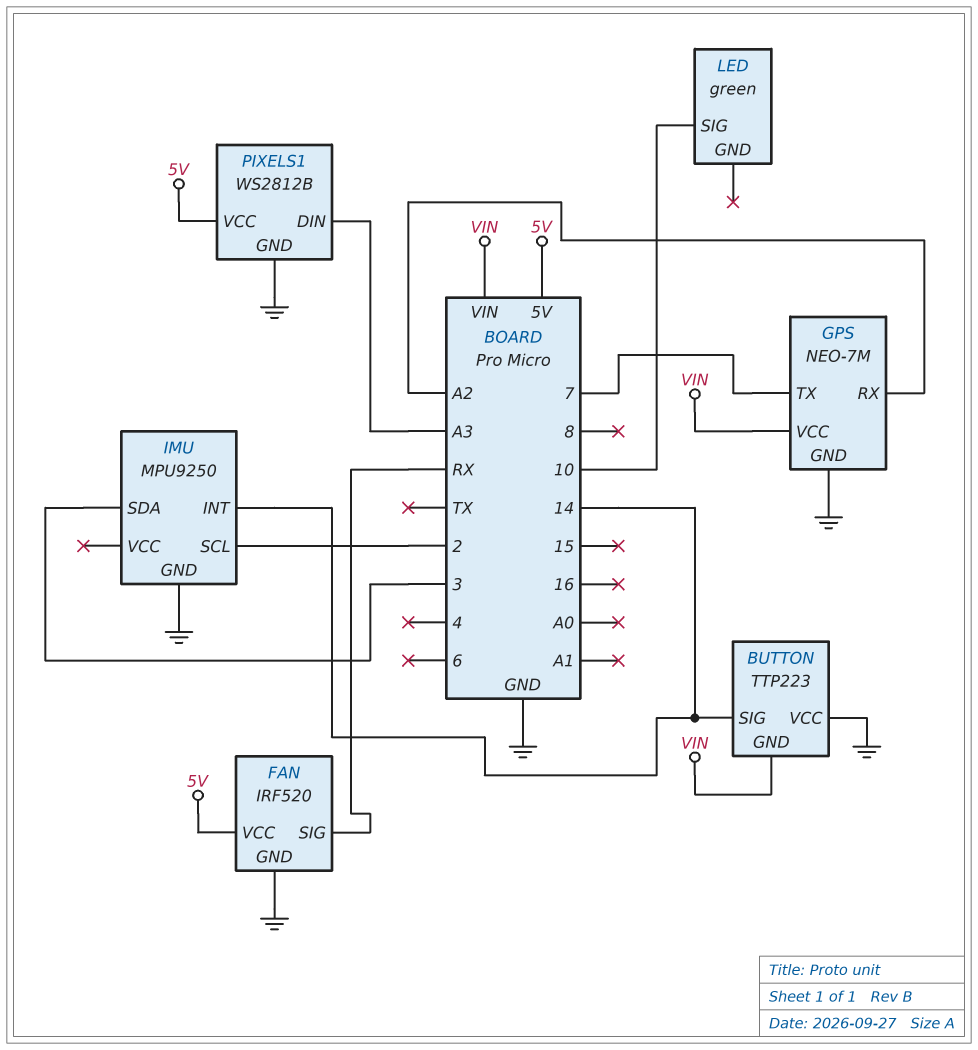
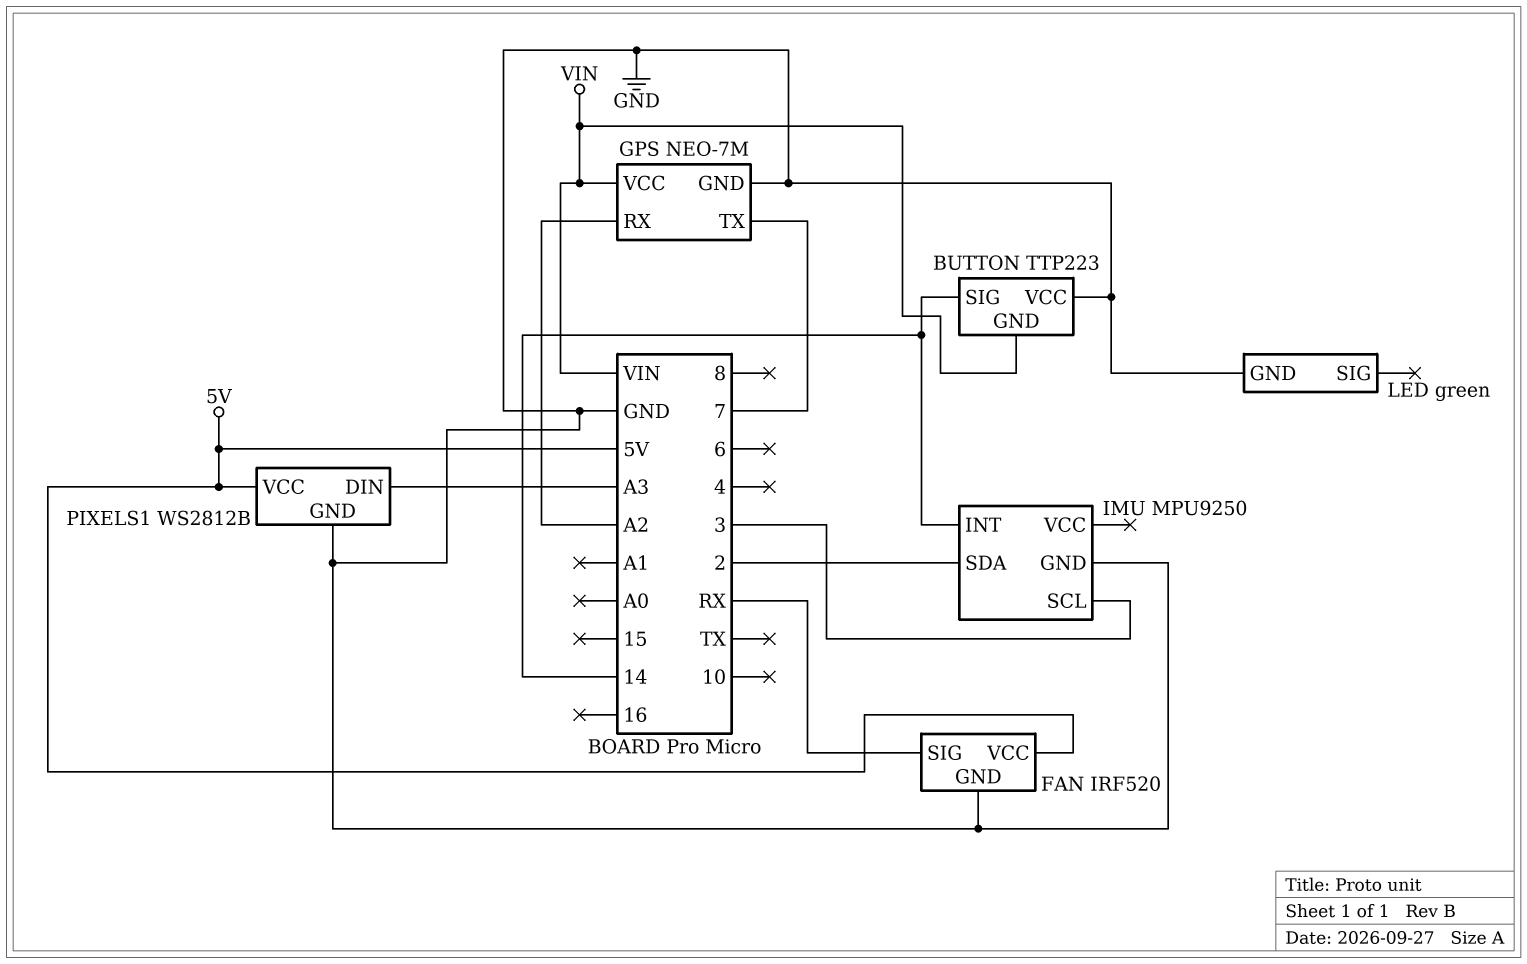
IMU pin SCL: 2 -> 3
IMU pin SDA: 3 -> 2
LED pin GND: none -> GND
LED pin SIG: 10 -> none

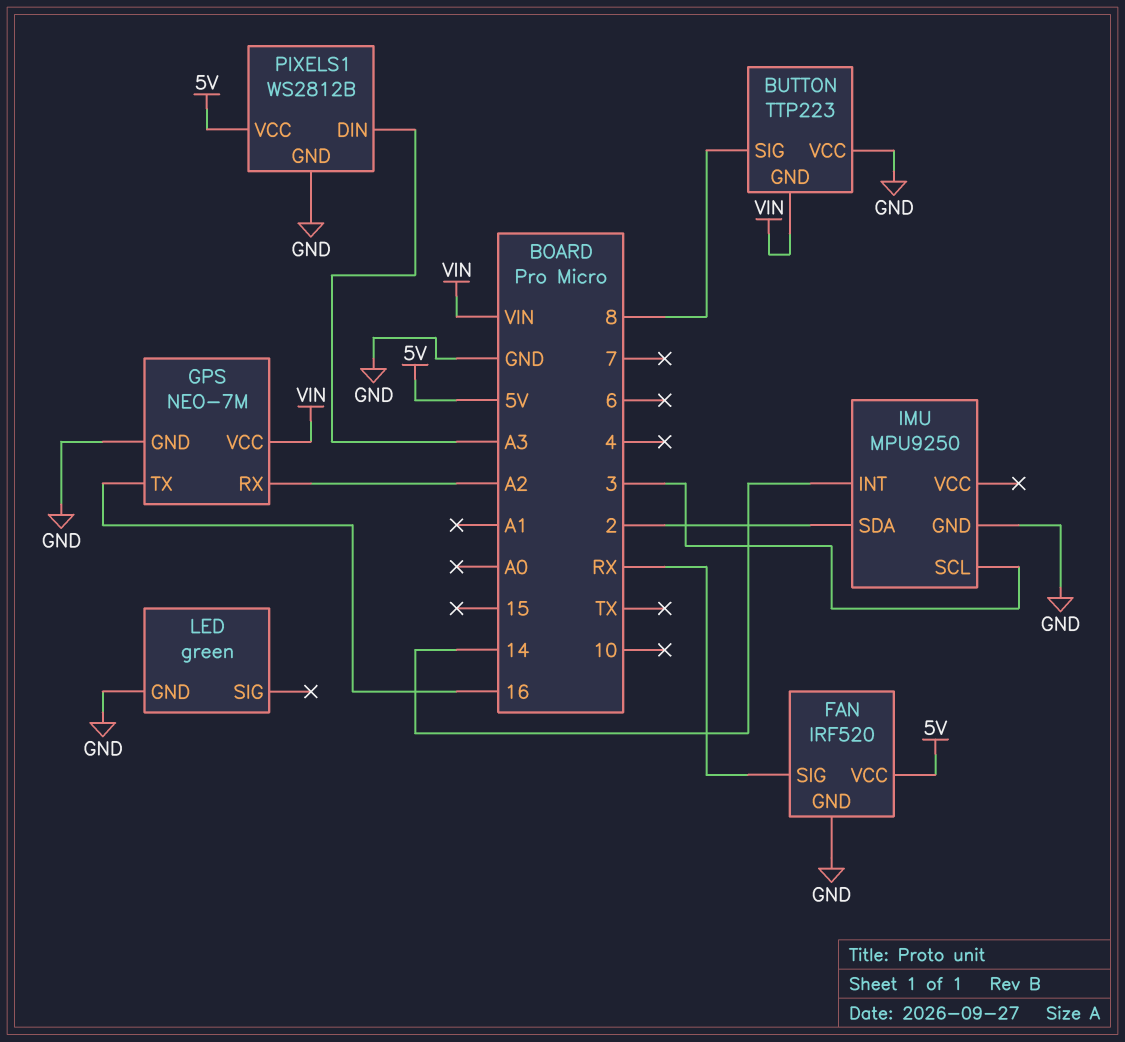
BUTTON pin SIG: 14 -> 8
GPS pin TX: 7 -> 16

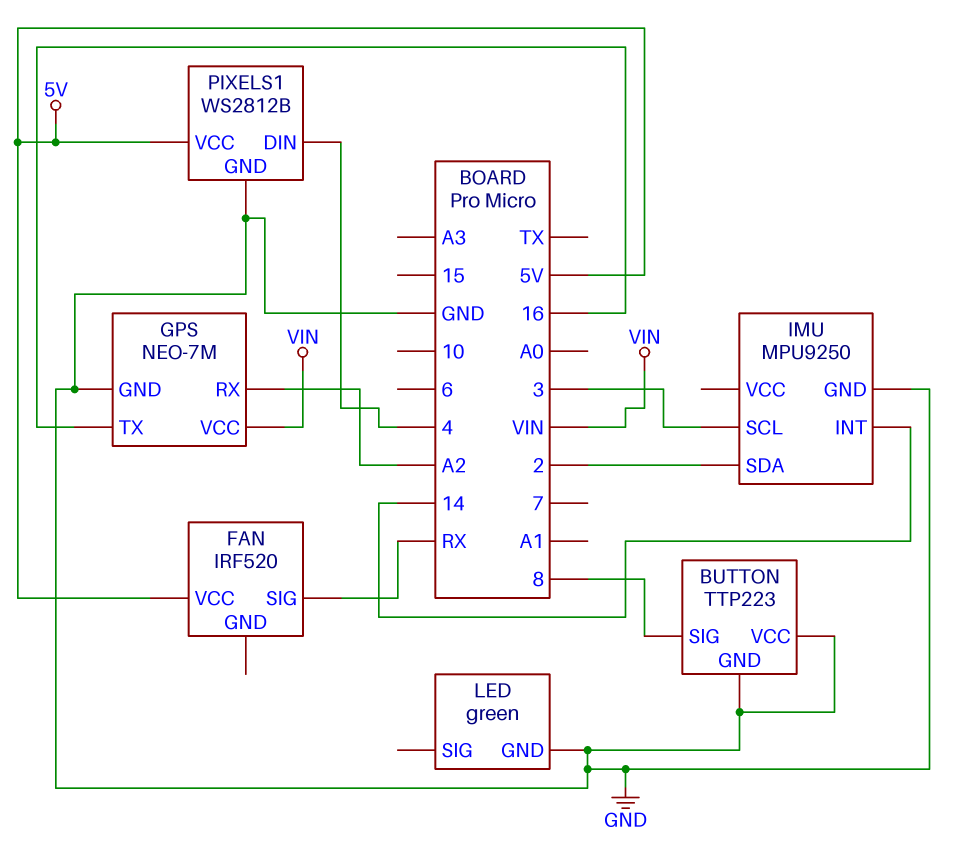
BUTTON pin GND: VIN -> GND
FAN pin GND: GND -> none
PIXELS1 pin DIN: A3 -> 4

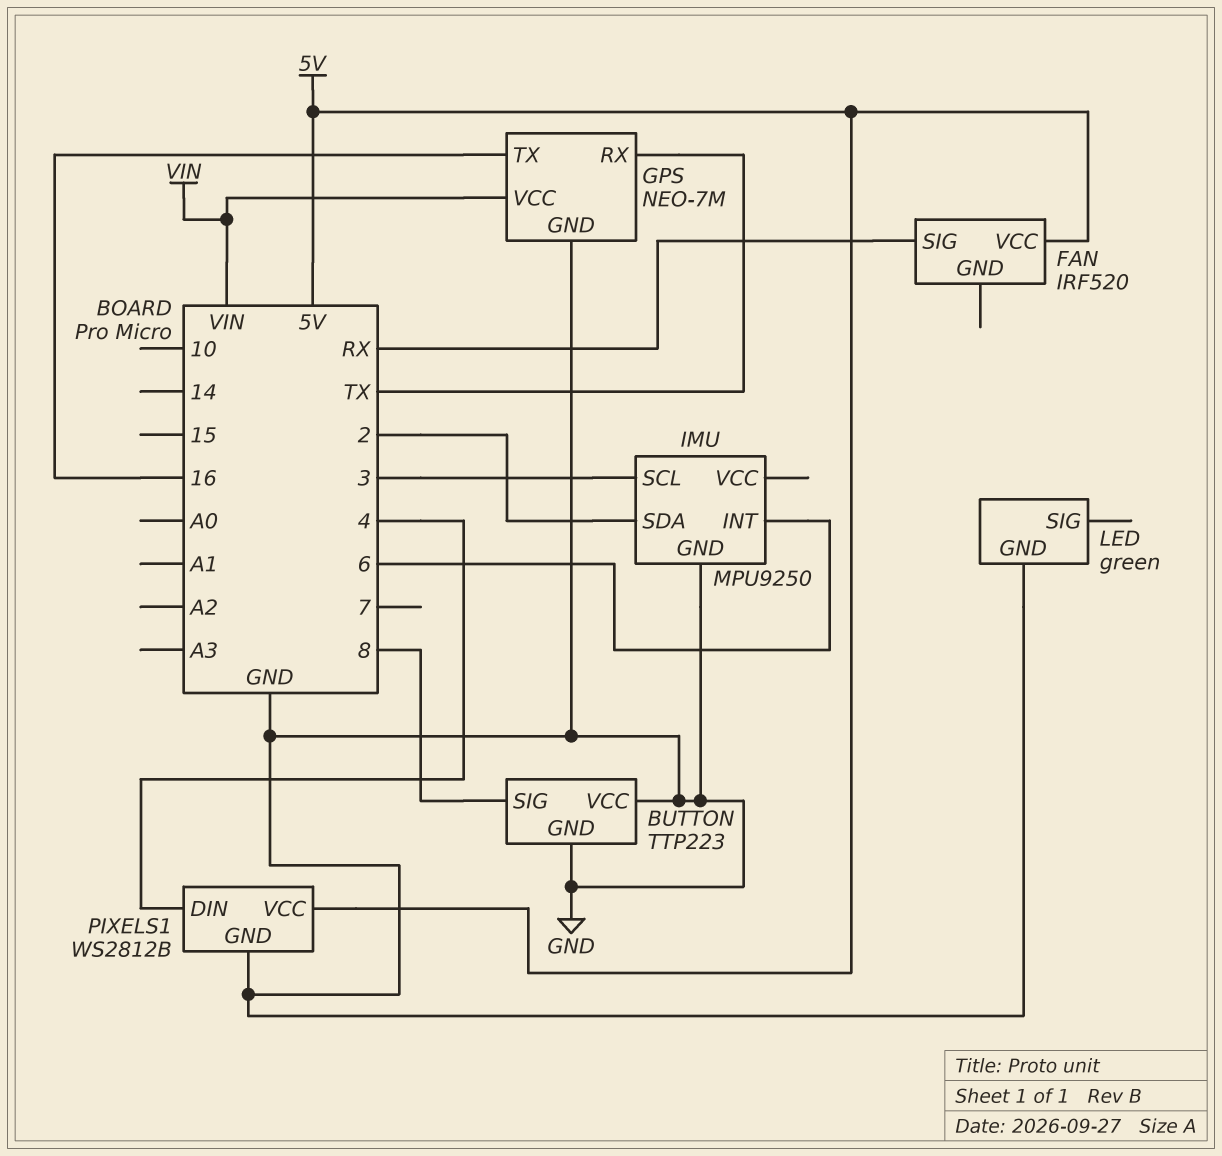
GPS pin RX: A2 -> TX
IMU pin INT: 14 -> 6

